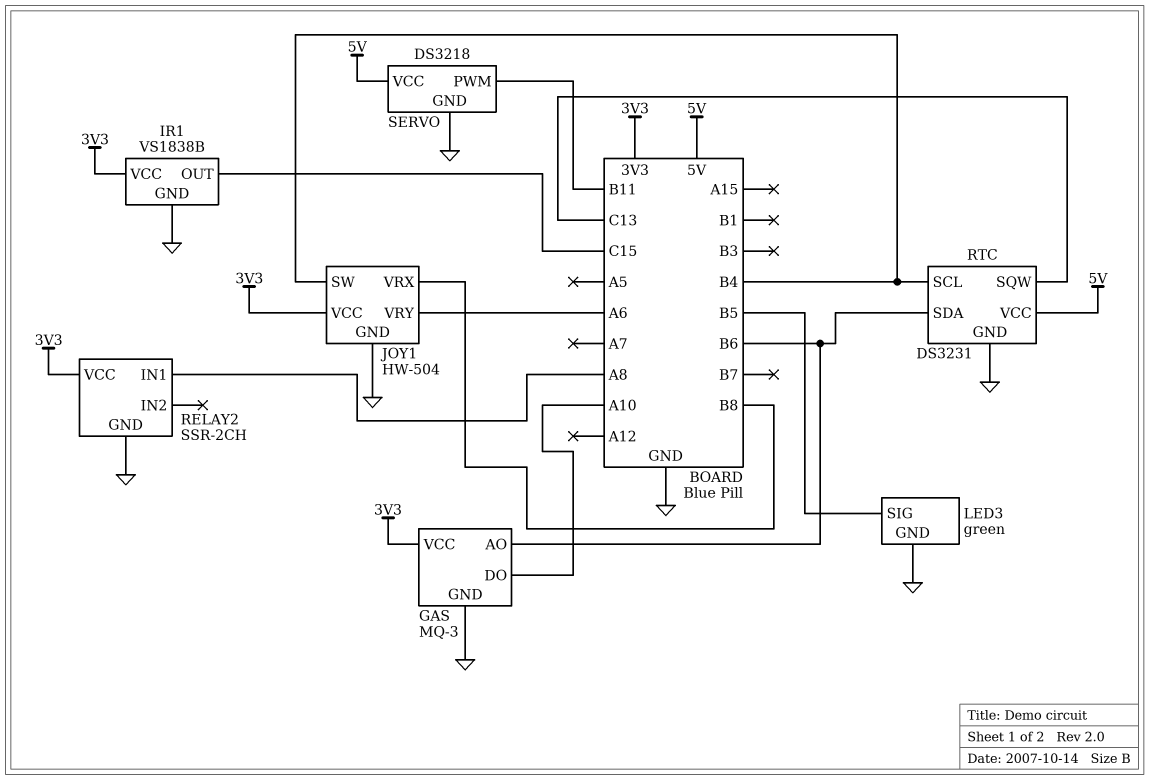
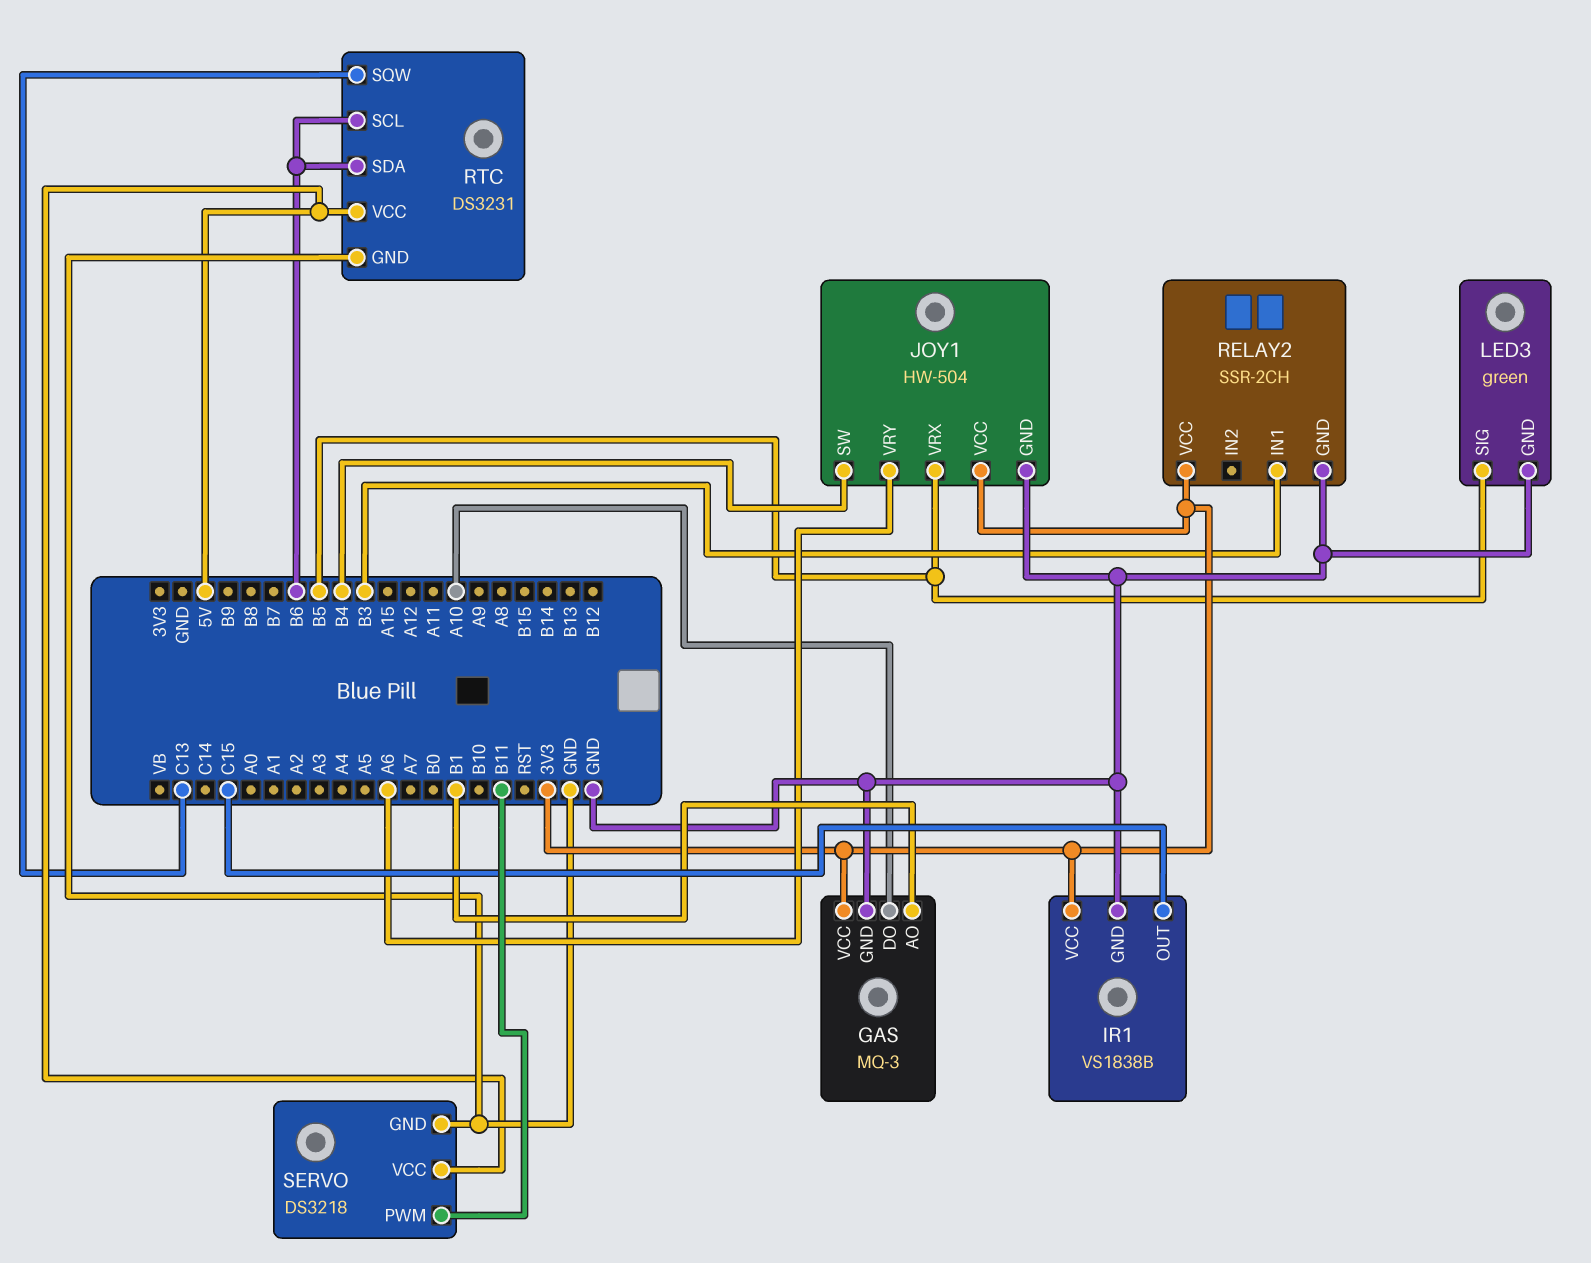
GAS pin AO: B6 -> B1
JOY1 pin VRX: B8 -> B5
RELAY2 pin IN1: A8 -> B3
RTC pin SCL: B4 -> B6

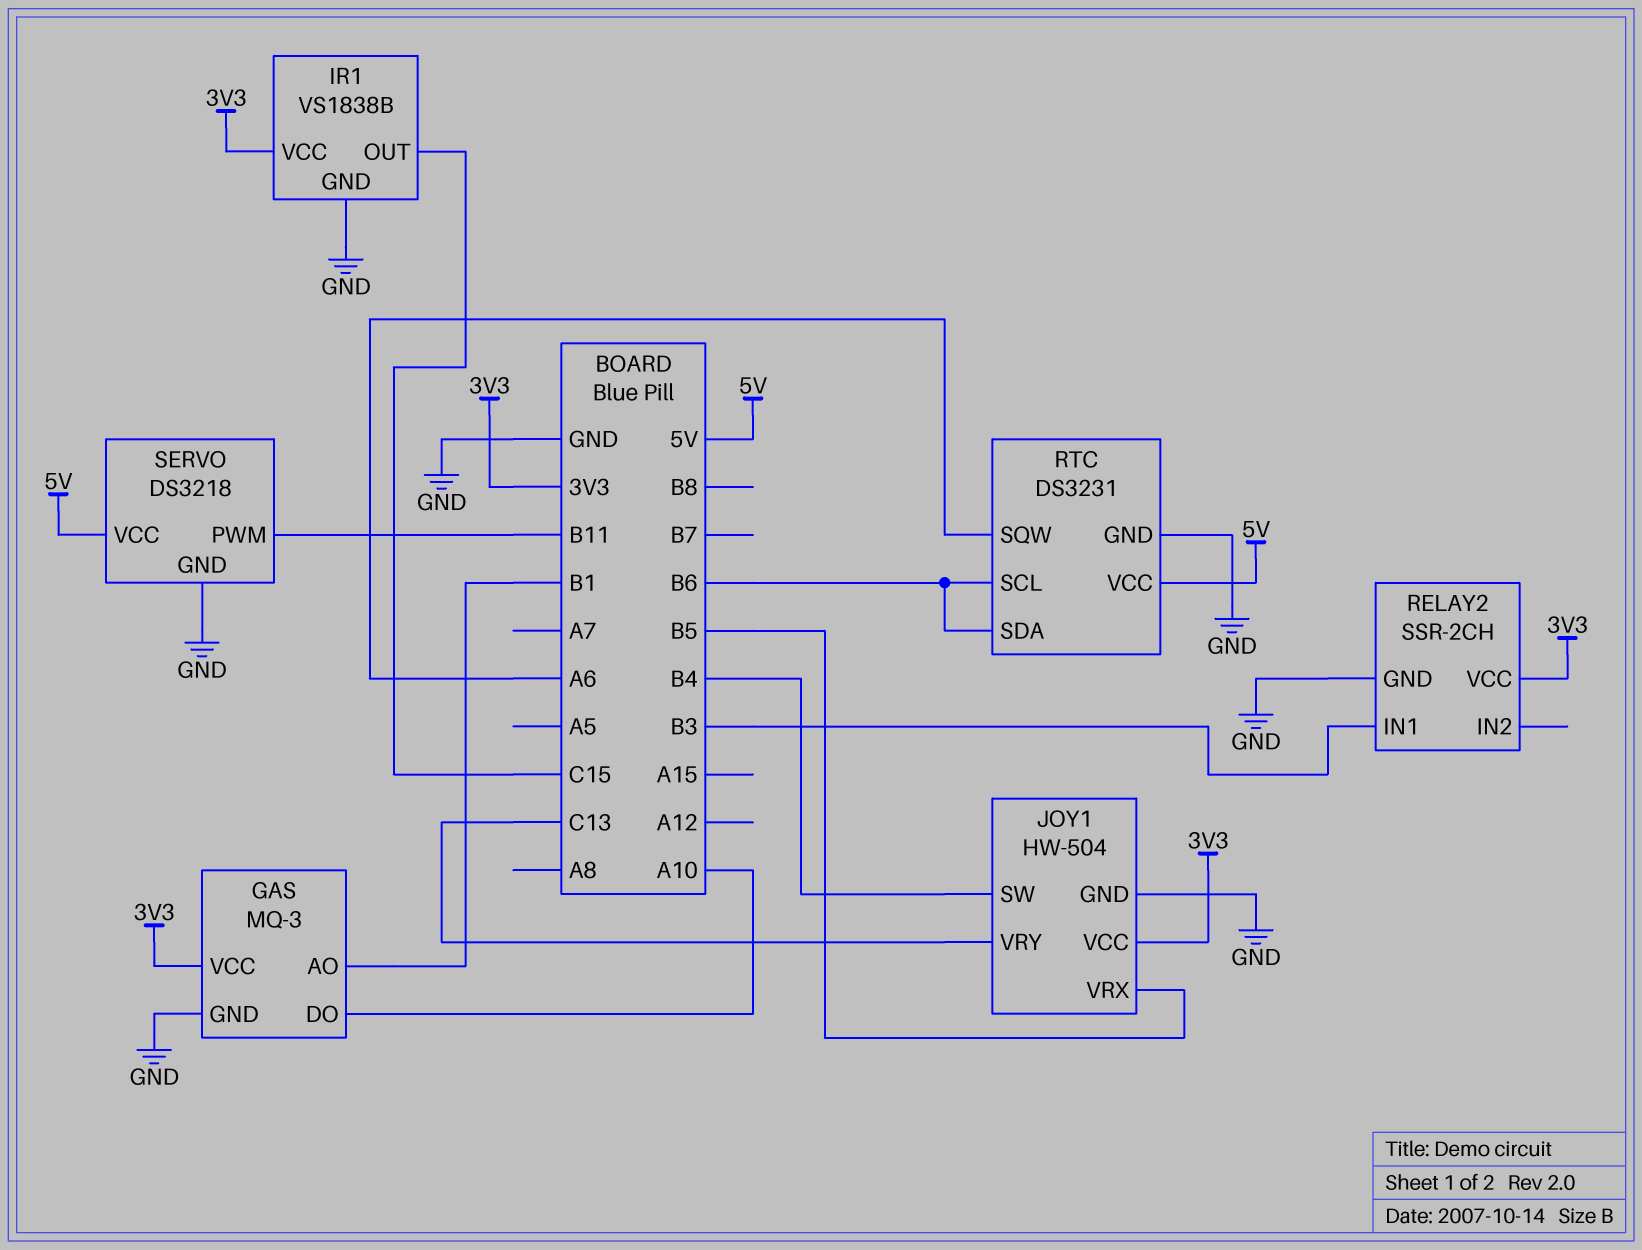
JOY1 pin VRY: A6 -> C13
LED3: green -> none
LED3 pin GND: GND -> none
LED3 pin SIG: B5 -> none
RTC pin SQW: C13 -> A6

